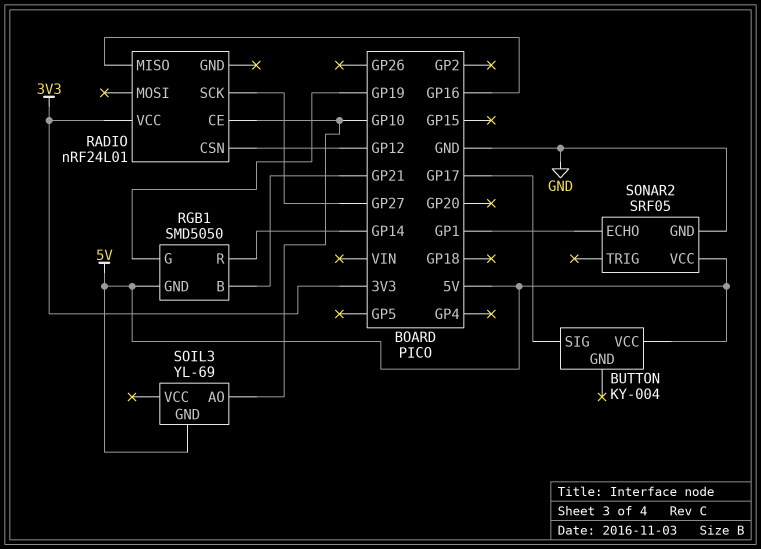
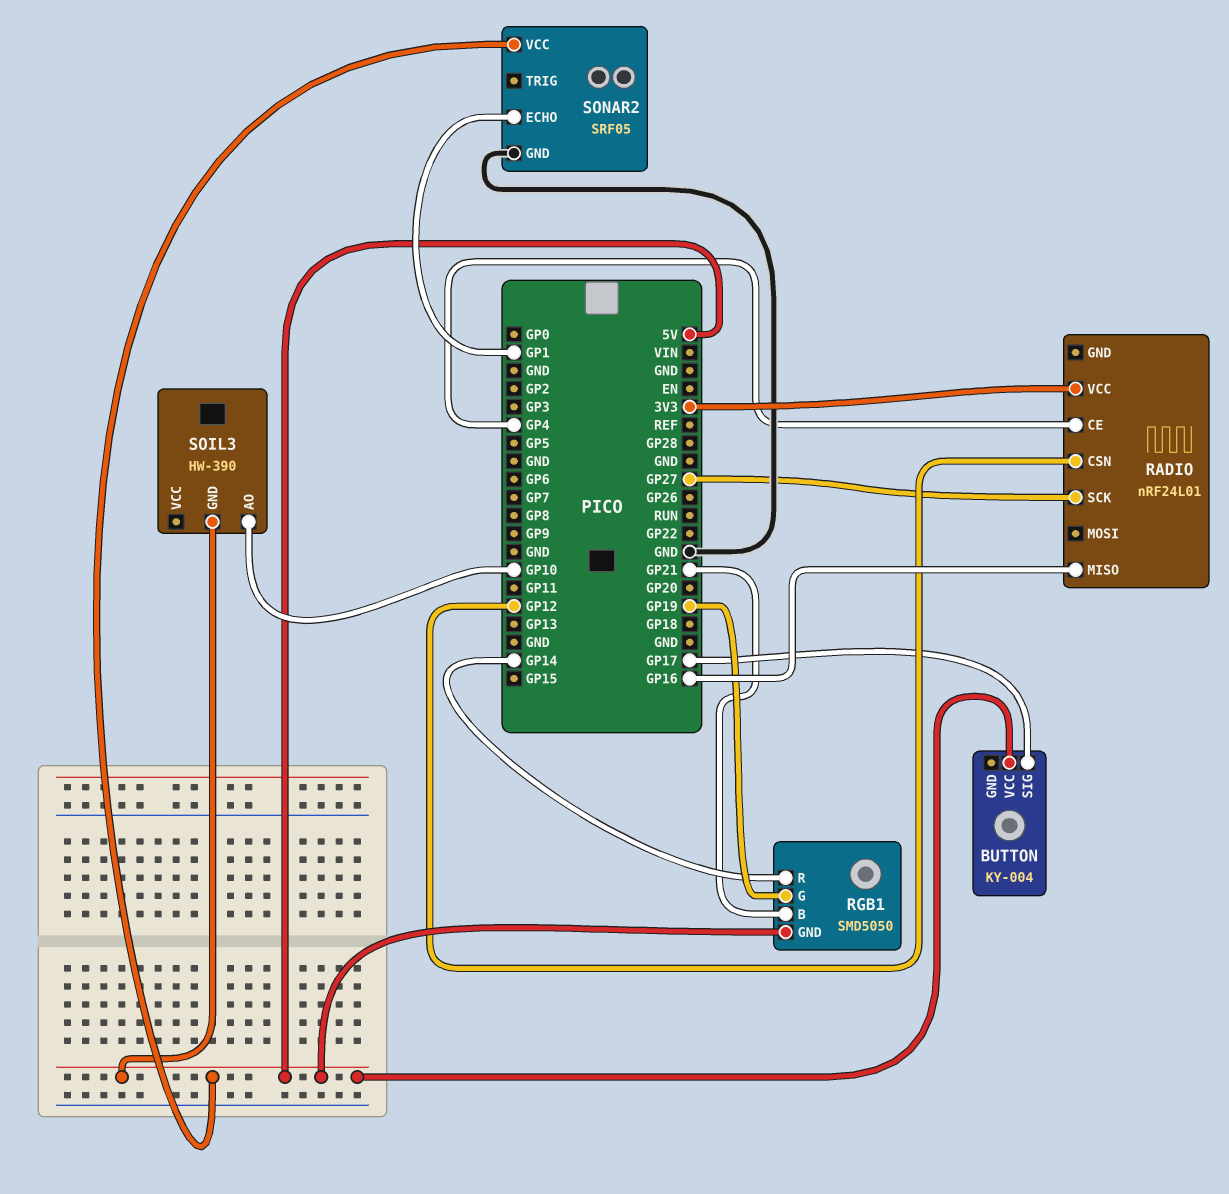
RADIO pin CE: GP10 -> GP4
SOIL3: YL-69 -> HW-390

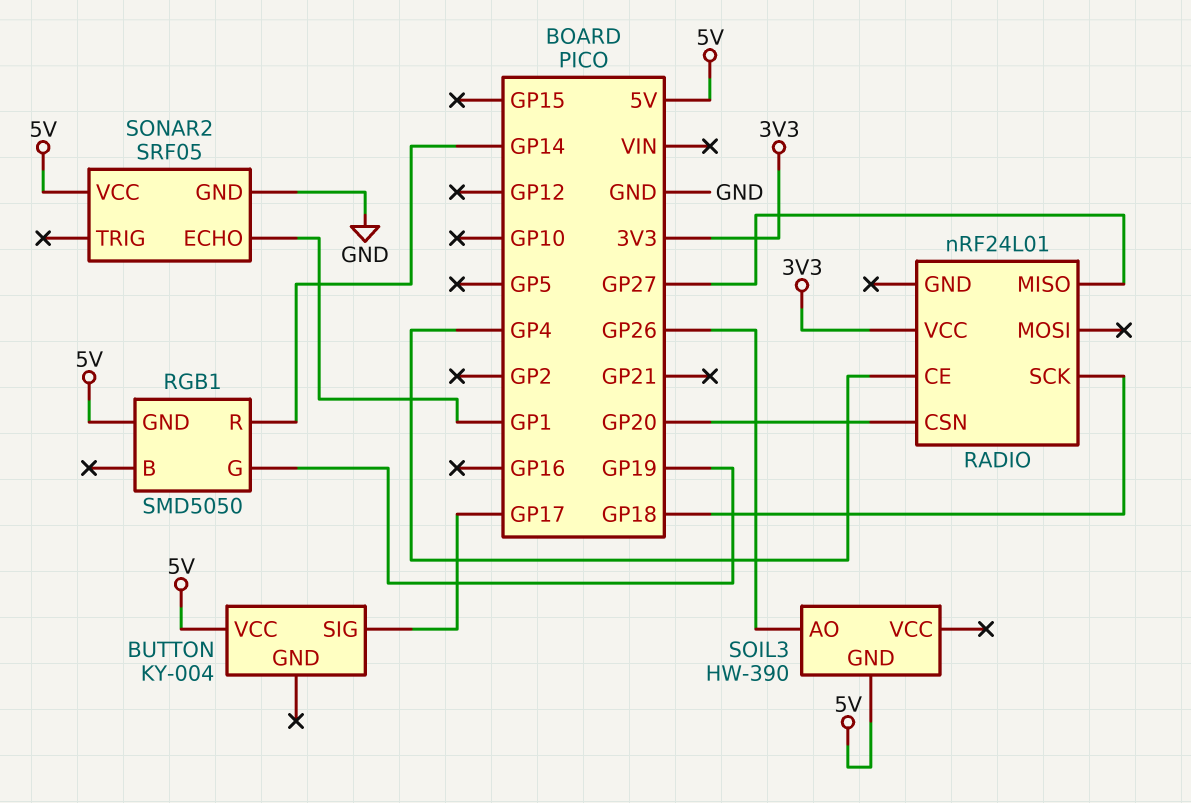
RADIO pin CSN: GP12 -> GP20
RADIO pin MISO: GP16 -> GP27
RADIO pin SCK: GP27 -> GP18
RGB1 pin B: GP21 -> none
SOIL3 pin AO: GP10 -> GP26

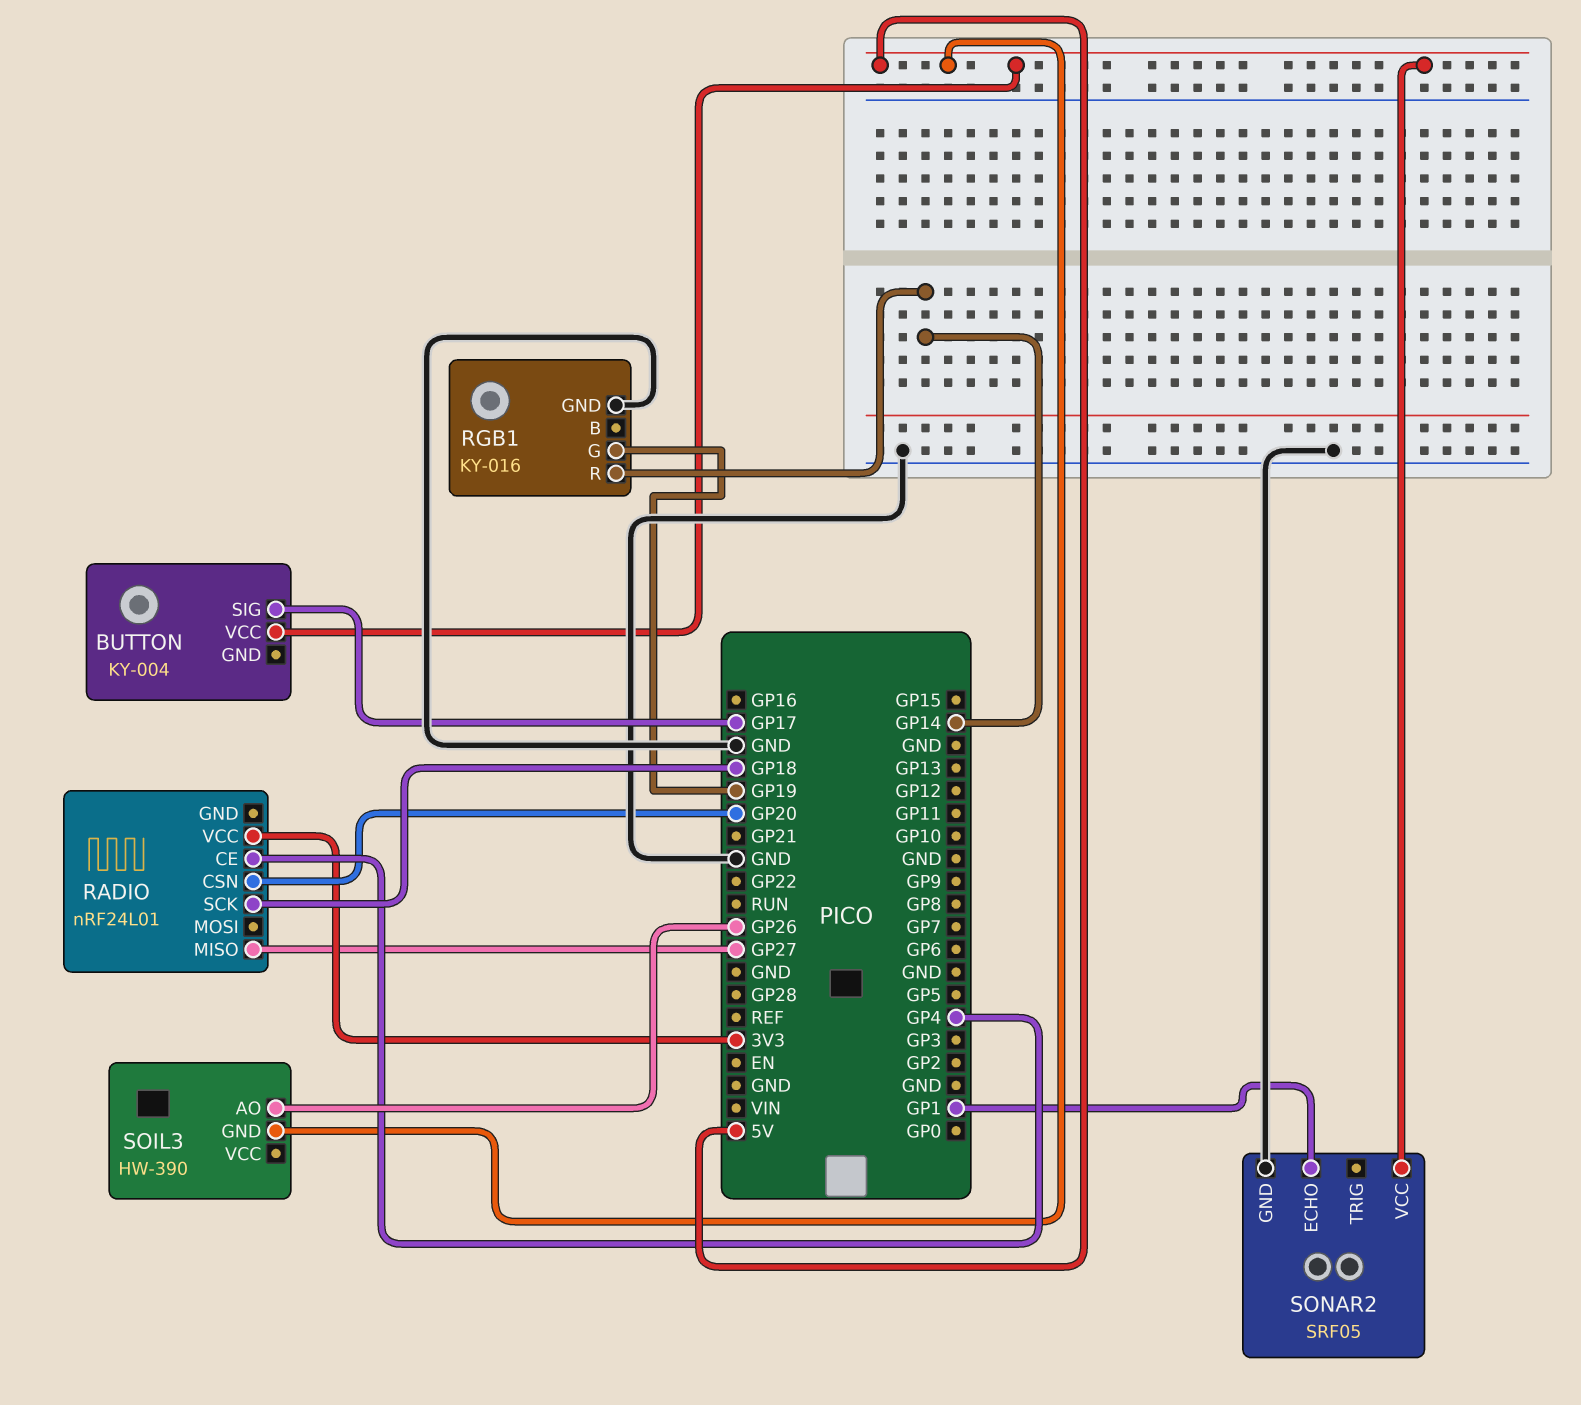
RGB1: SMD5050 -> KY-016
RGB1 pin GND: 5V -> GND

